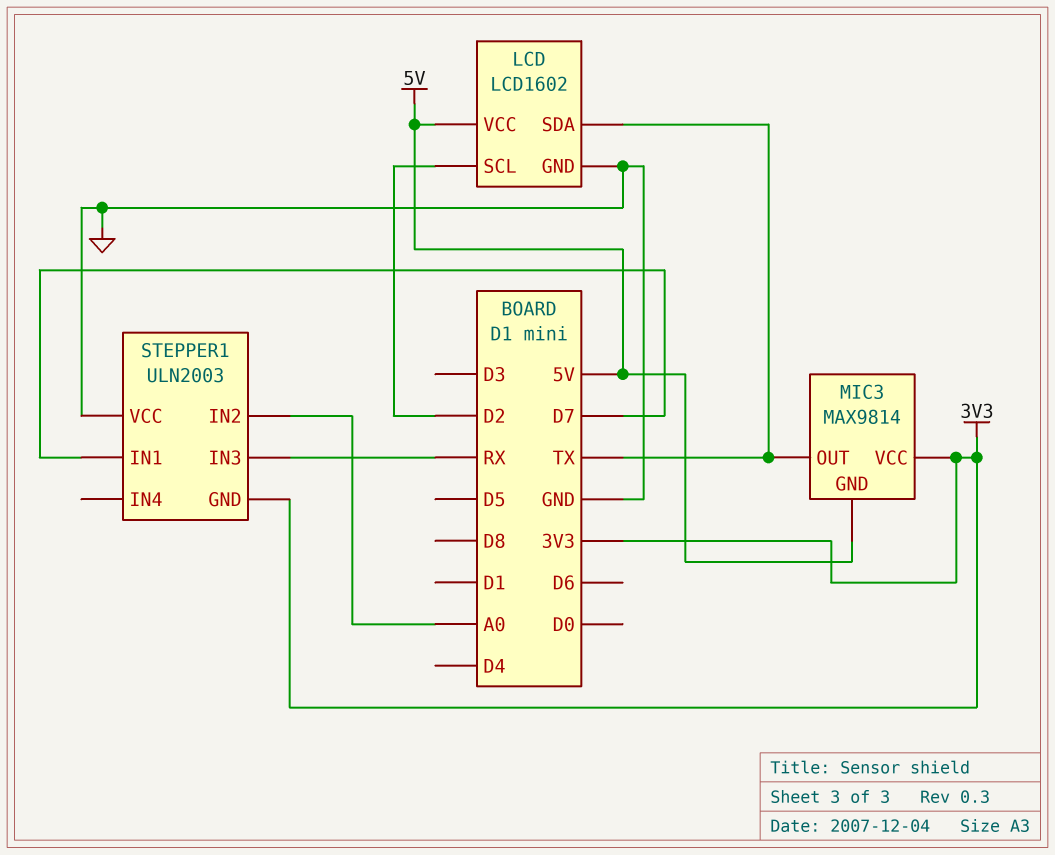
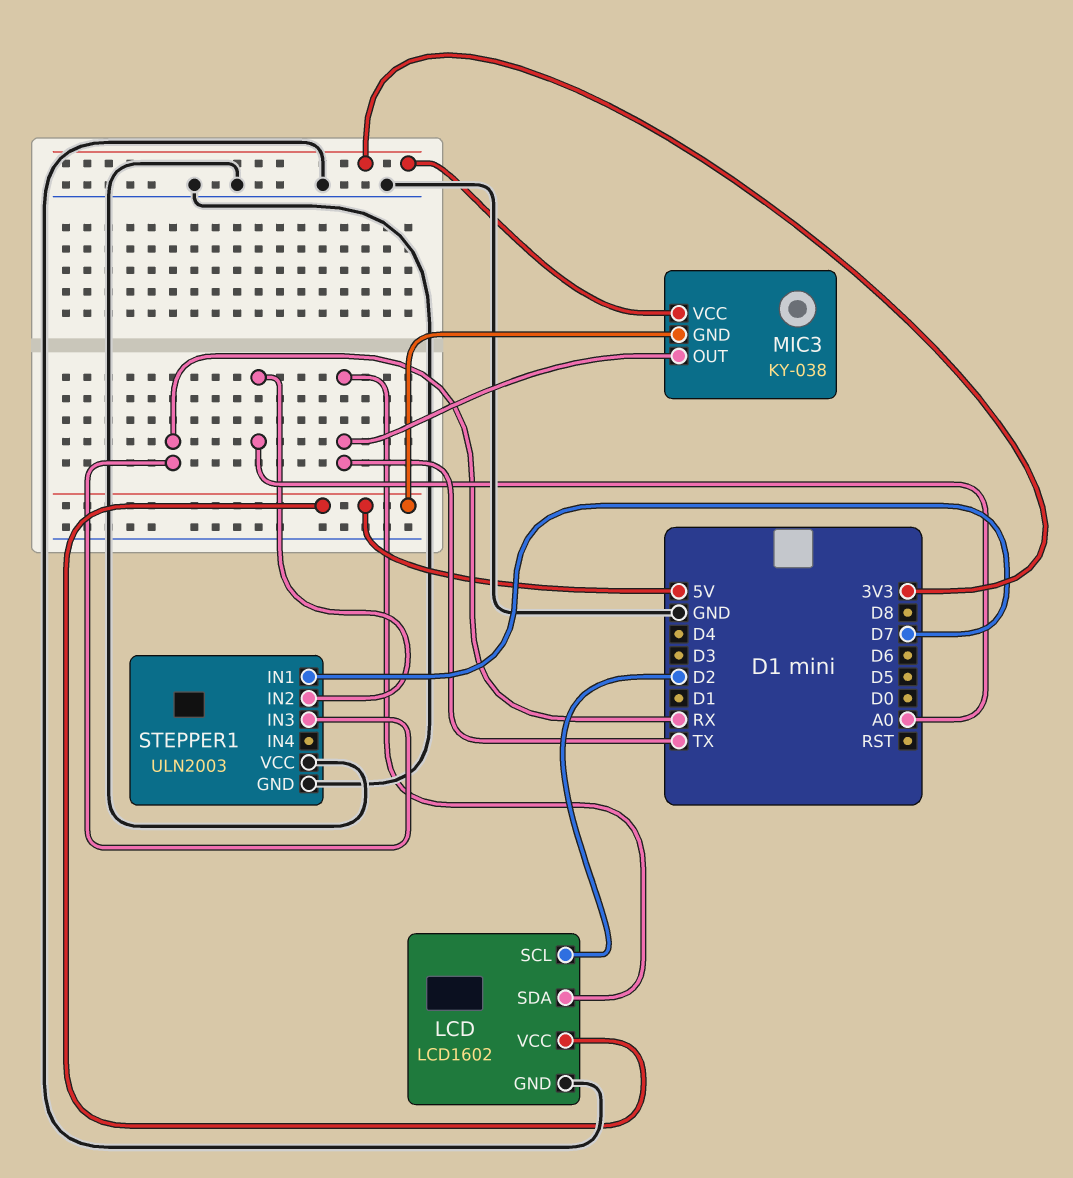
MIC3: MAX9814 -> KY-038
STEPPER1 pin GND: 3V3 -> GND

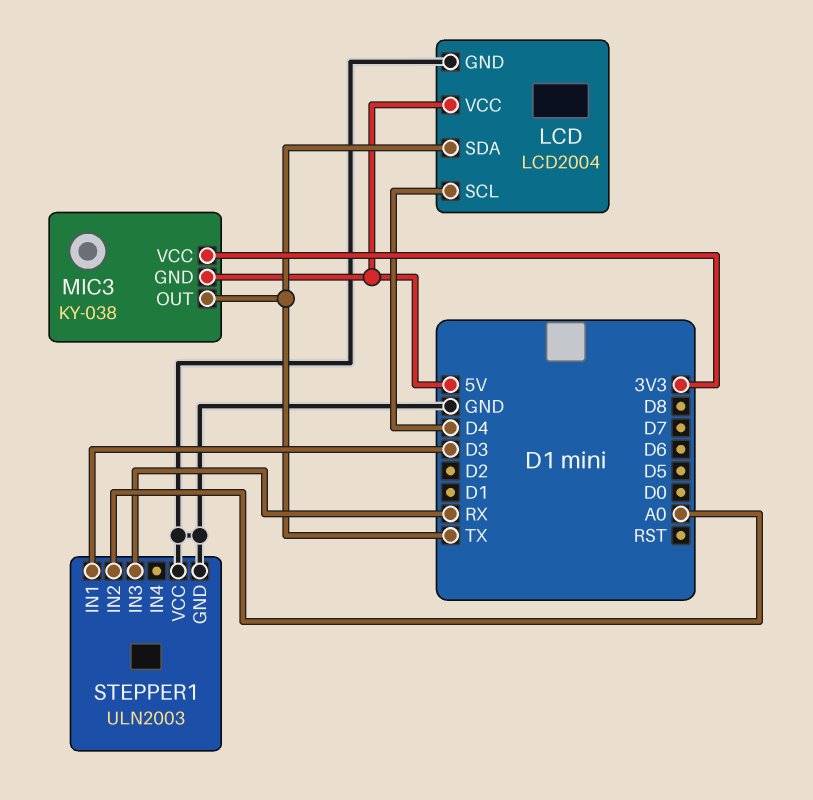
LCD: LCD1602 -> LCD2004
LCD pin SCL: D2 -> D4
STEPPER1 pin IN1: D7 -> D3

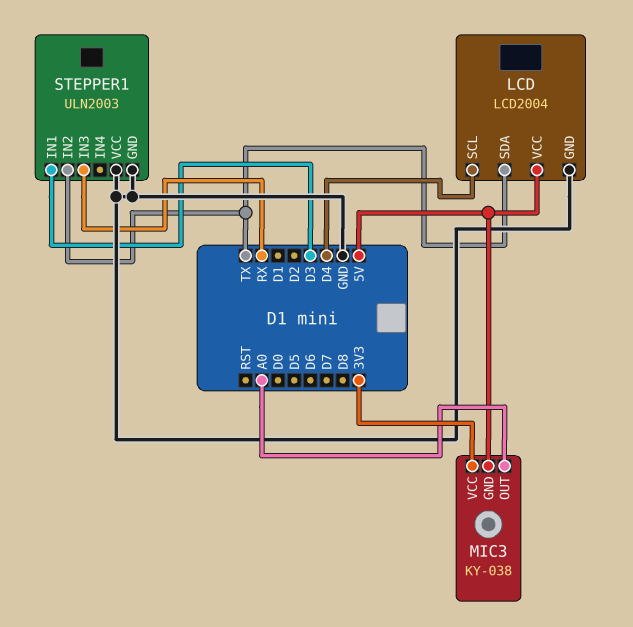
MIC3 pin OUT: TX -> A0
STEPPER1 pin IN2: A0 -> TX

